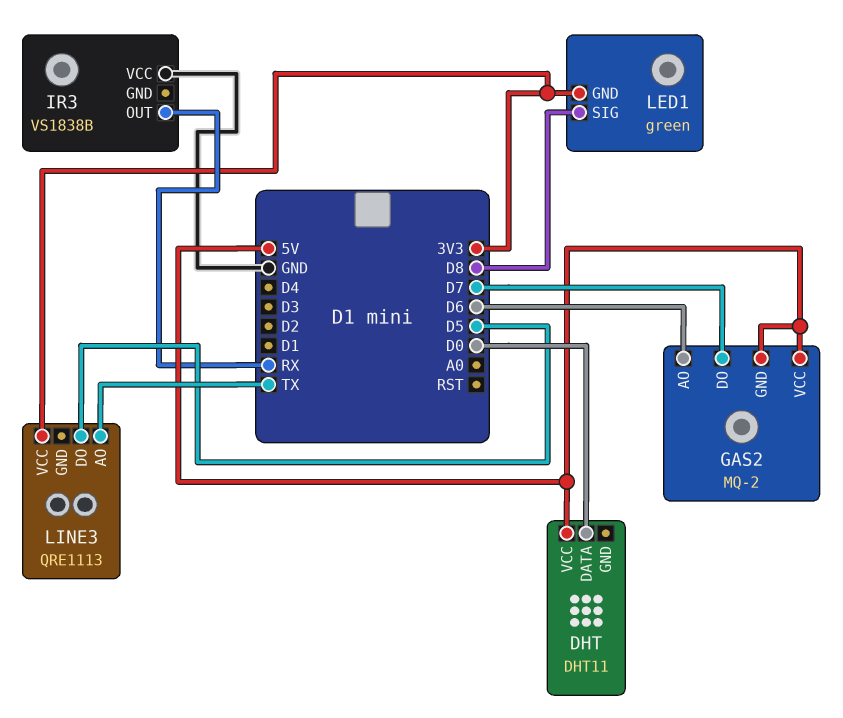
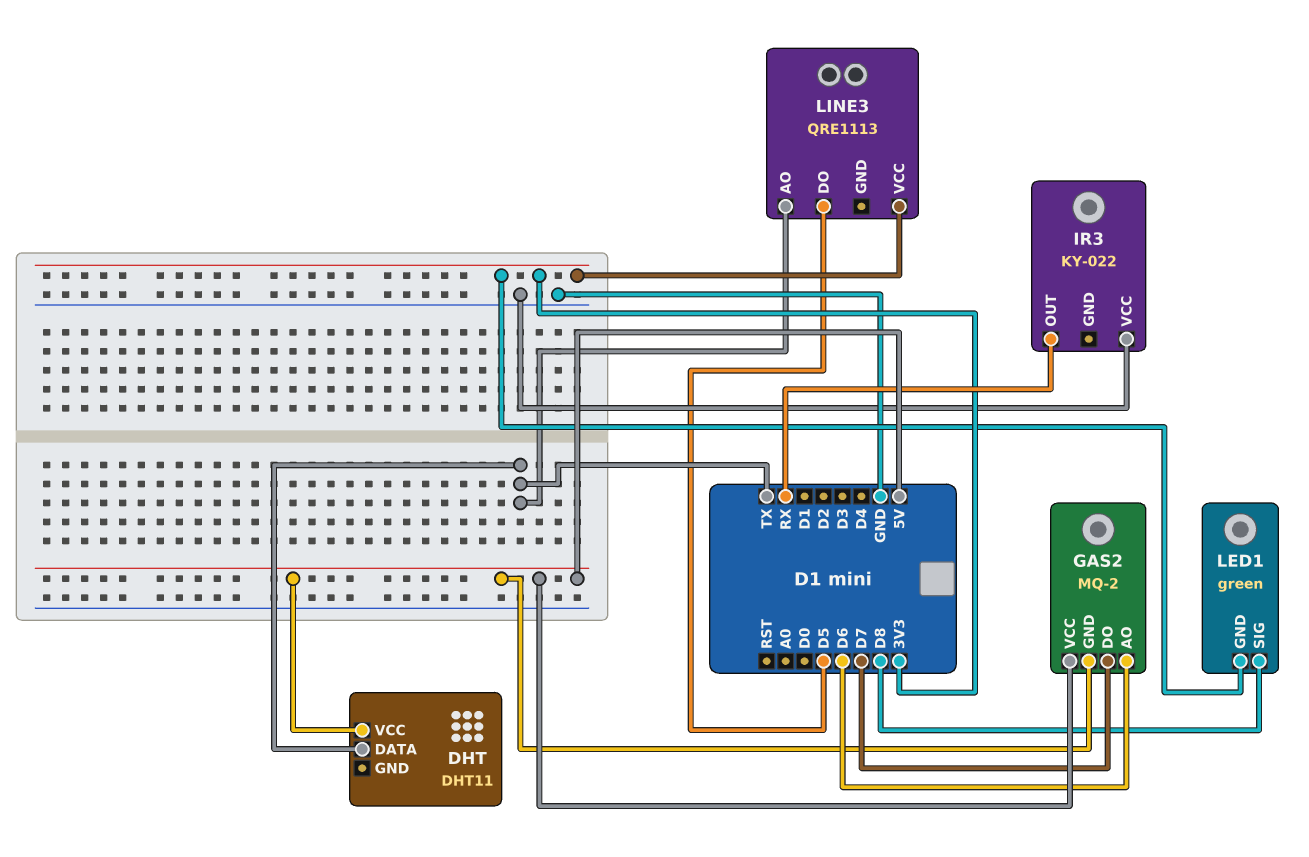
DHT pin DATA: D0 -> TX
IR3: VS1838B -> KY-022

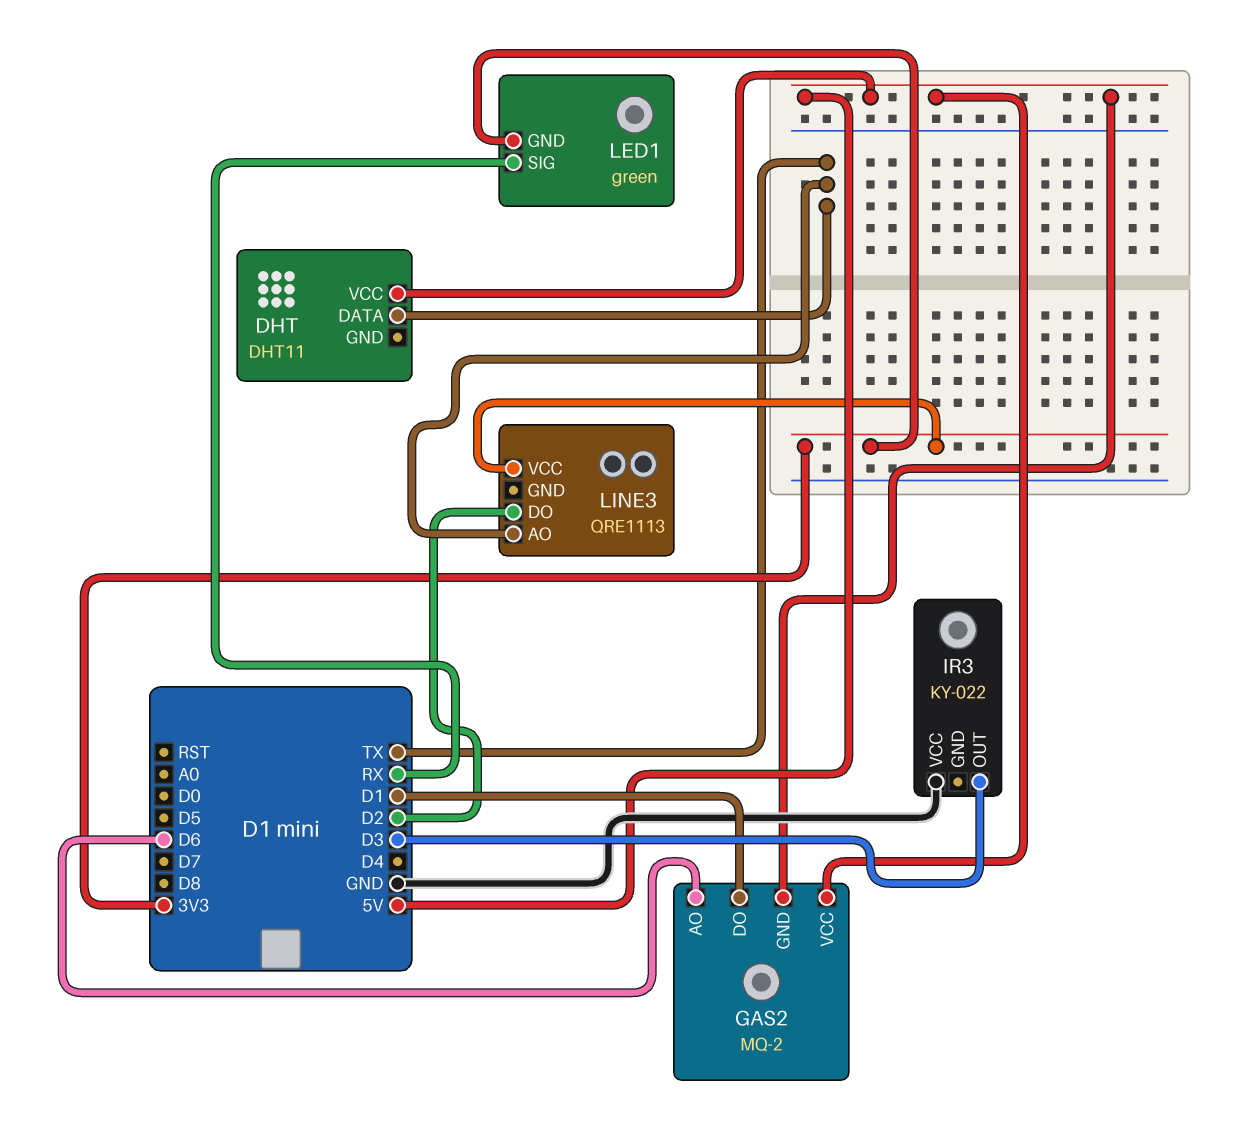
GAS2 pin DO: D7 -> D1
IR3 pin OUT: RX -> D3
LED1 pin SIG: D8 -> RX
LINE3 pin DO: D5 -> D2

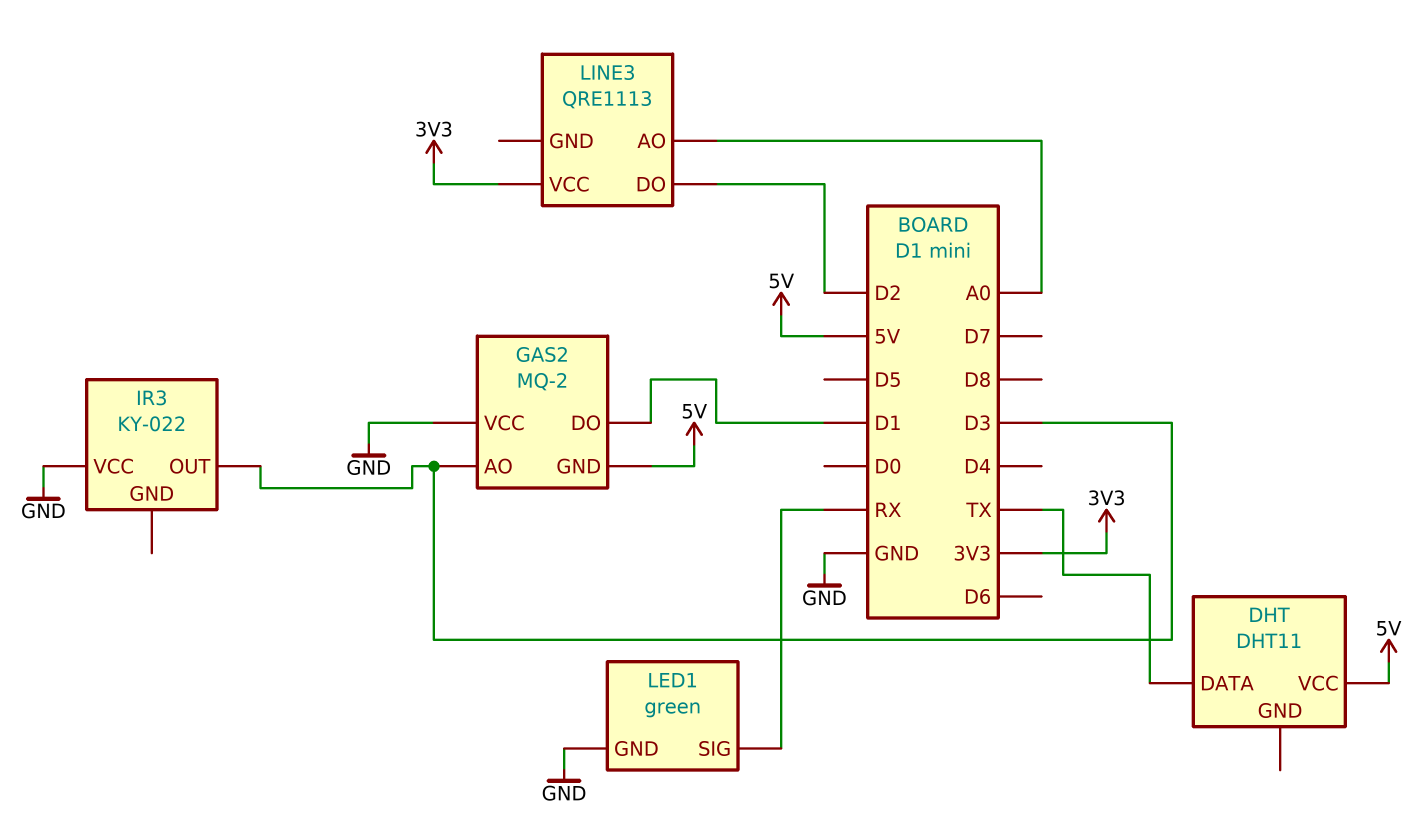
GAS2 pin AO: D6 -> D3
GAS2 pin VCC: 5V -> GND
LED1 pin GND: 3V3 -> GND
LINE3 pin AO: TX -> A0

